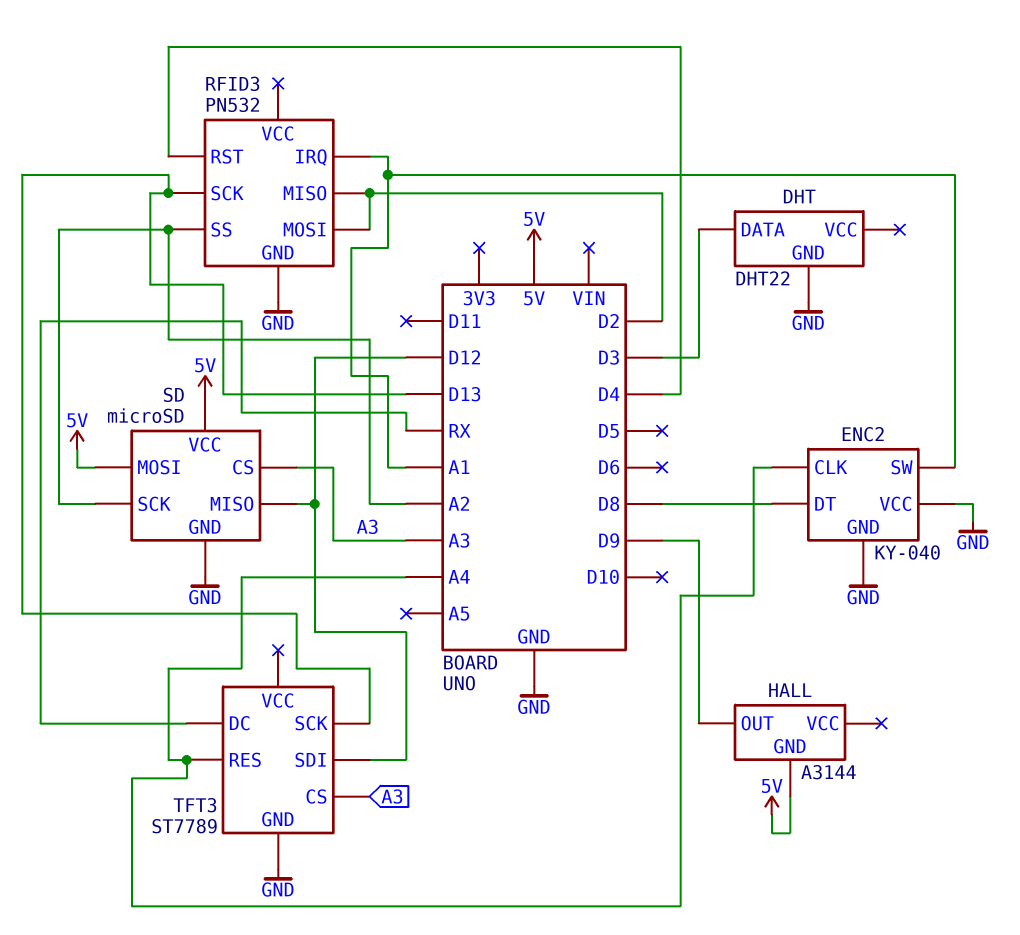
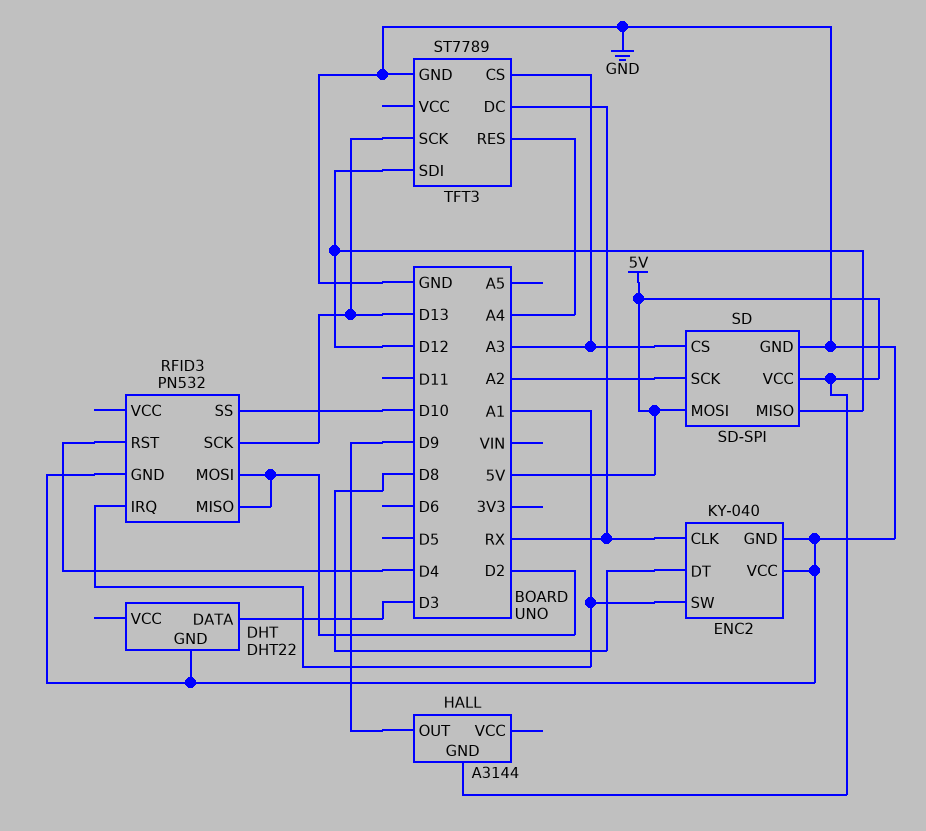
ENC2 pin CLK: A4 -> RX
RFID3 pin SS: A2 -> D10
SD: microSD -> SD-SPI

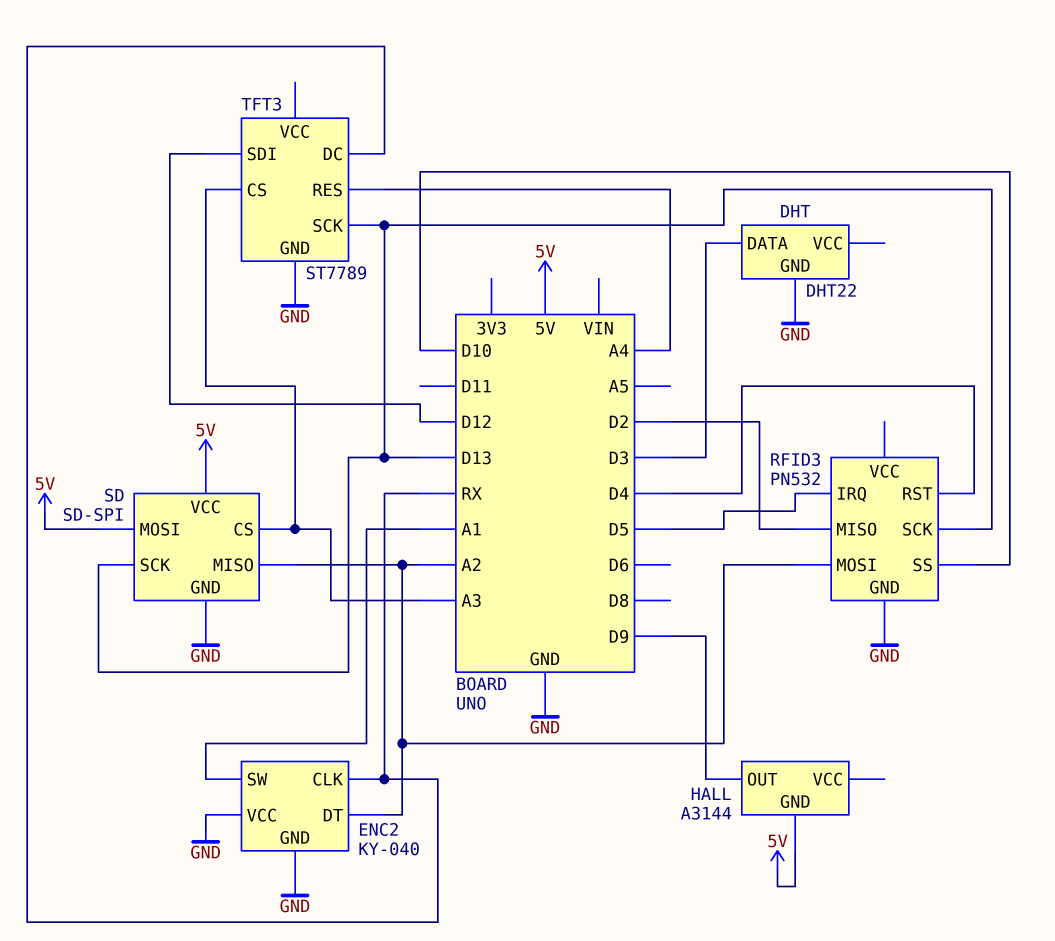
ENC2 pin DT: D8 -> A2
RFID3 pin IRQ: A1 -> D5
RFID3 pin MOSI: D2 -> A2
SD pin MISO: D12 -> A2
SD pin SCK: A2 -> D13

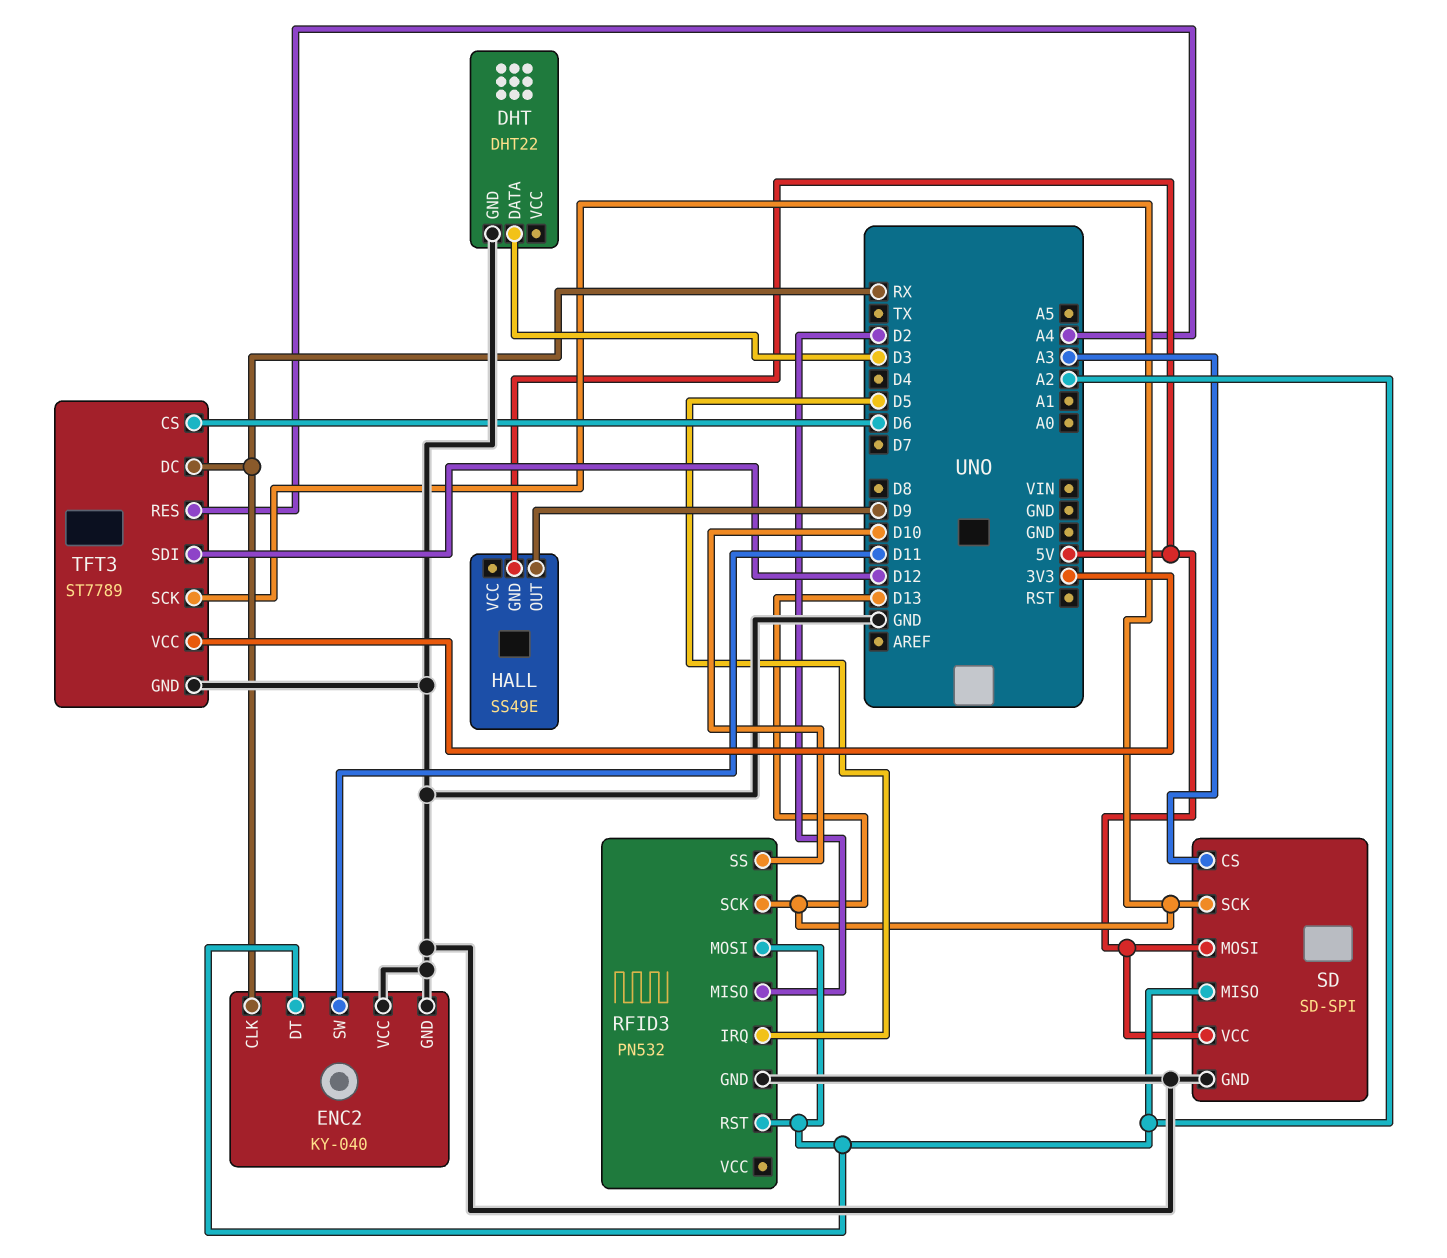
ENC2 pin SW: A1 -> D11
HALL: A3144 -> SS49E
RFID3 pin RST: D4 -> A2
TFT3 pin CS: A3 -> D6
TFT3 pin VCC: none -> 3V3

